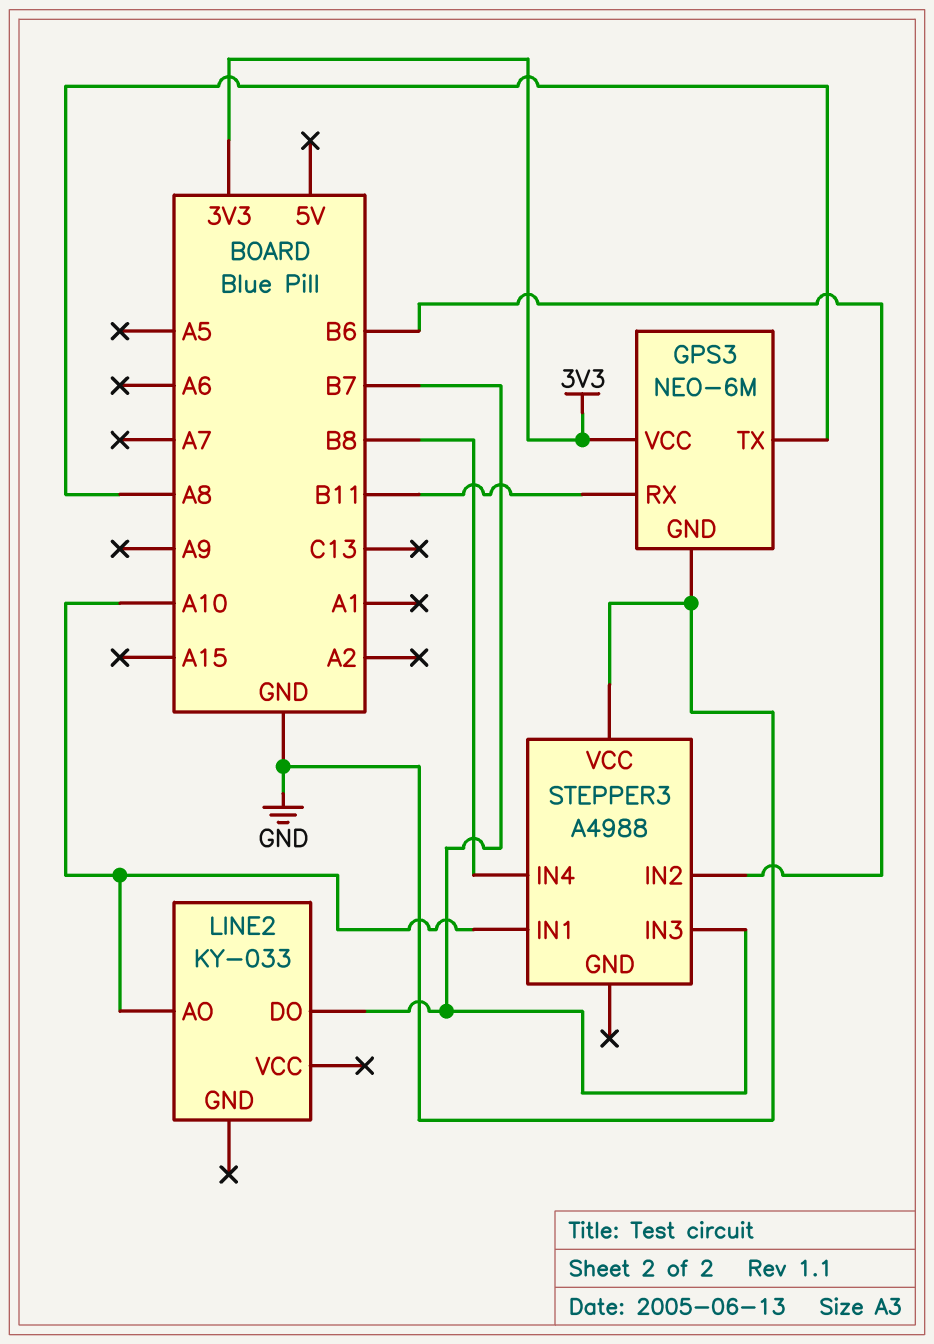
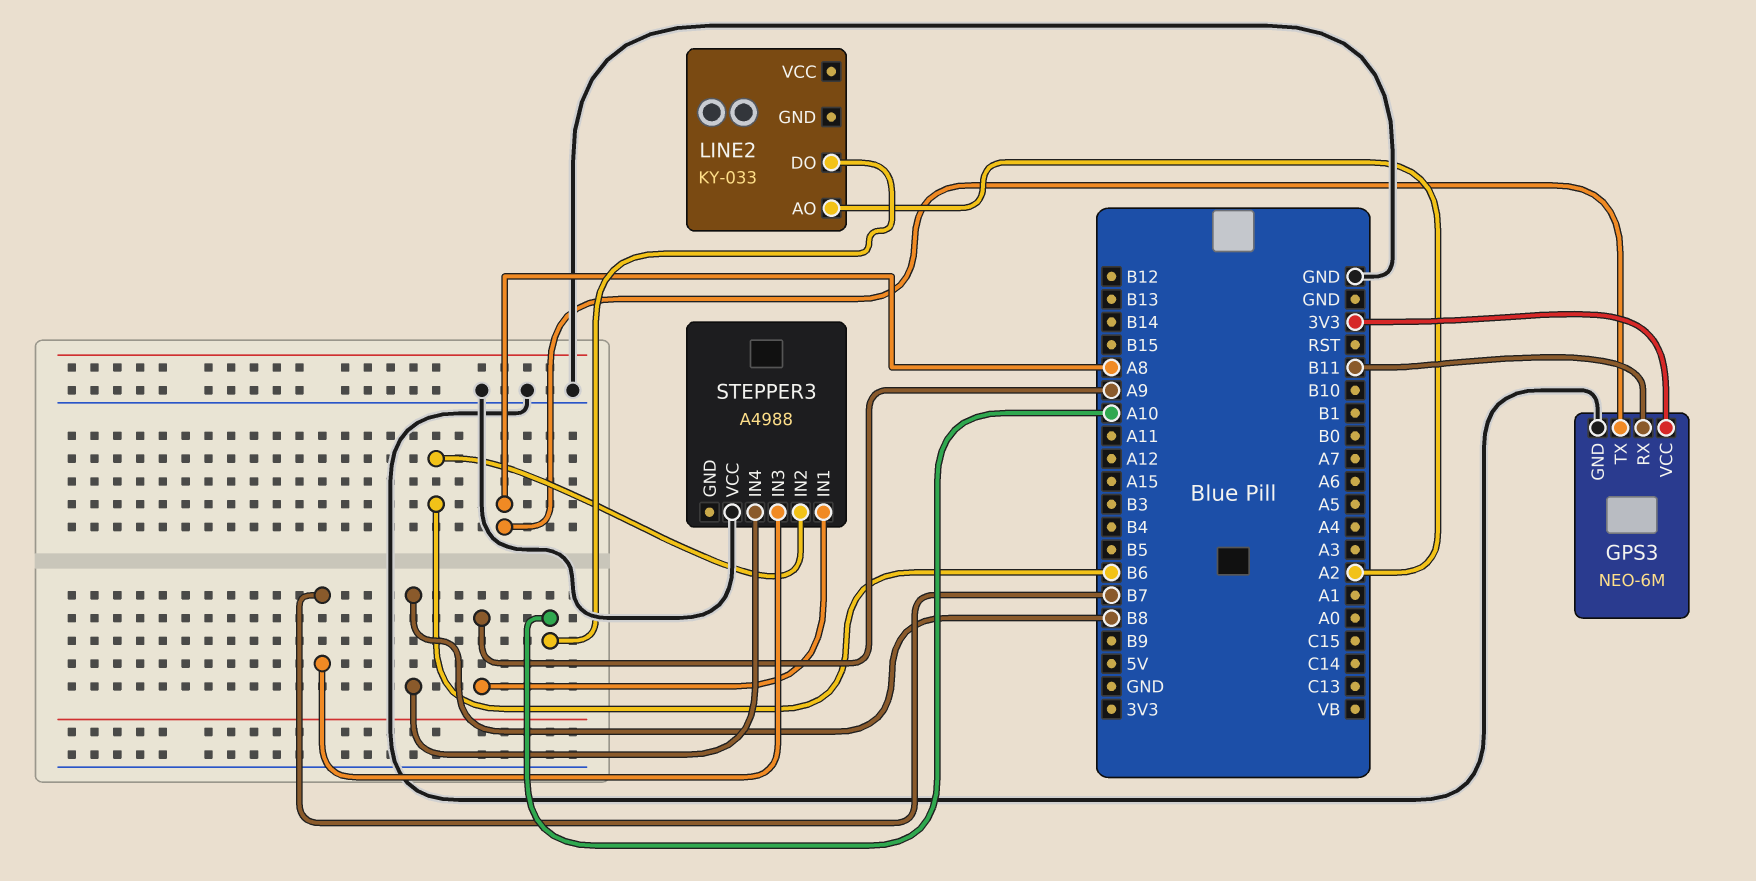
LINE2 pin AO: A10 -> A2
LINE2 pin DO: B7 -> A10
STEPPER3 pin IN1: A10 -> A9

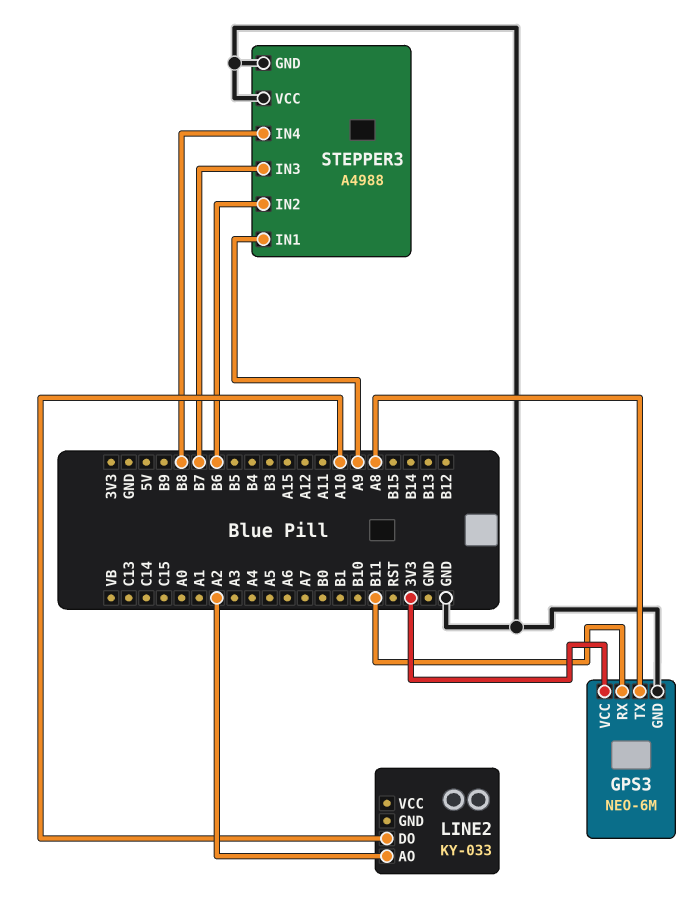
STEPPER3 pin GND: none -> GND

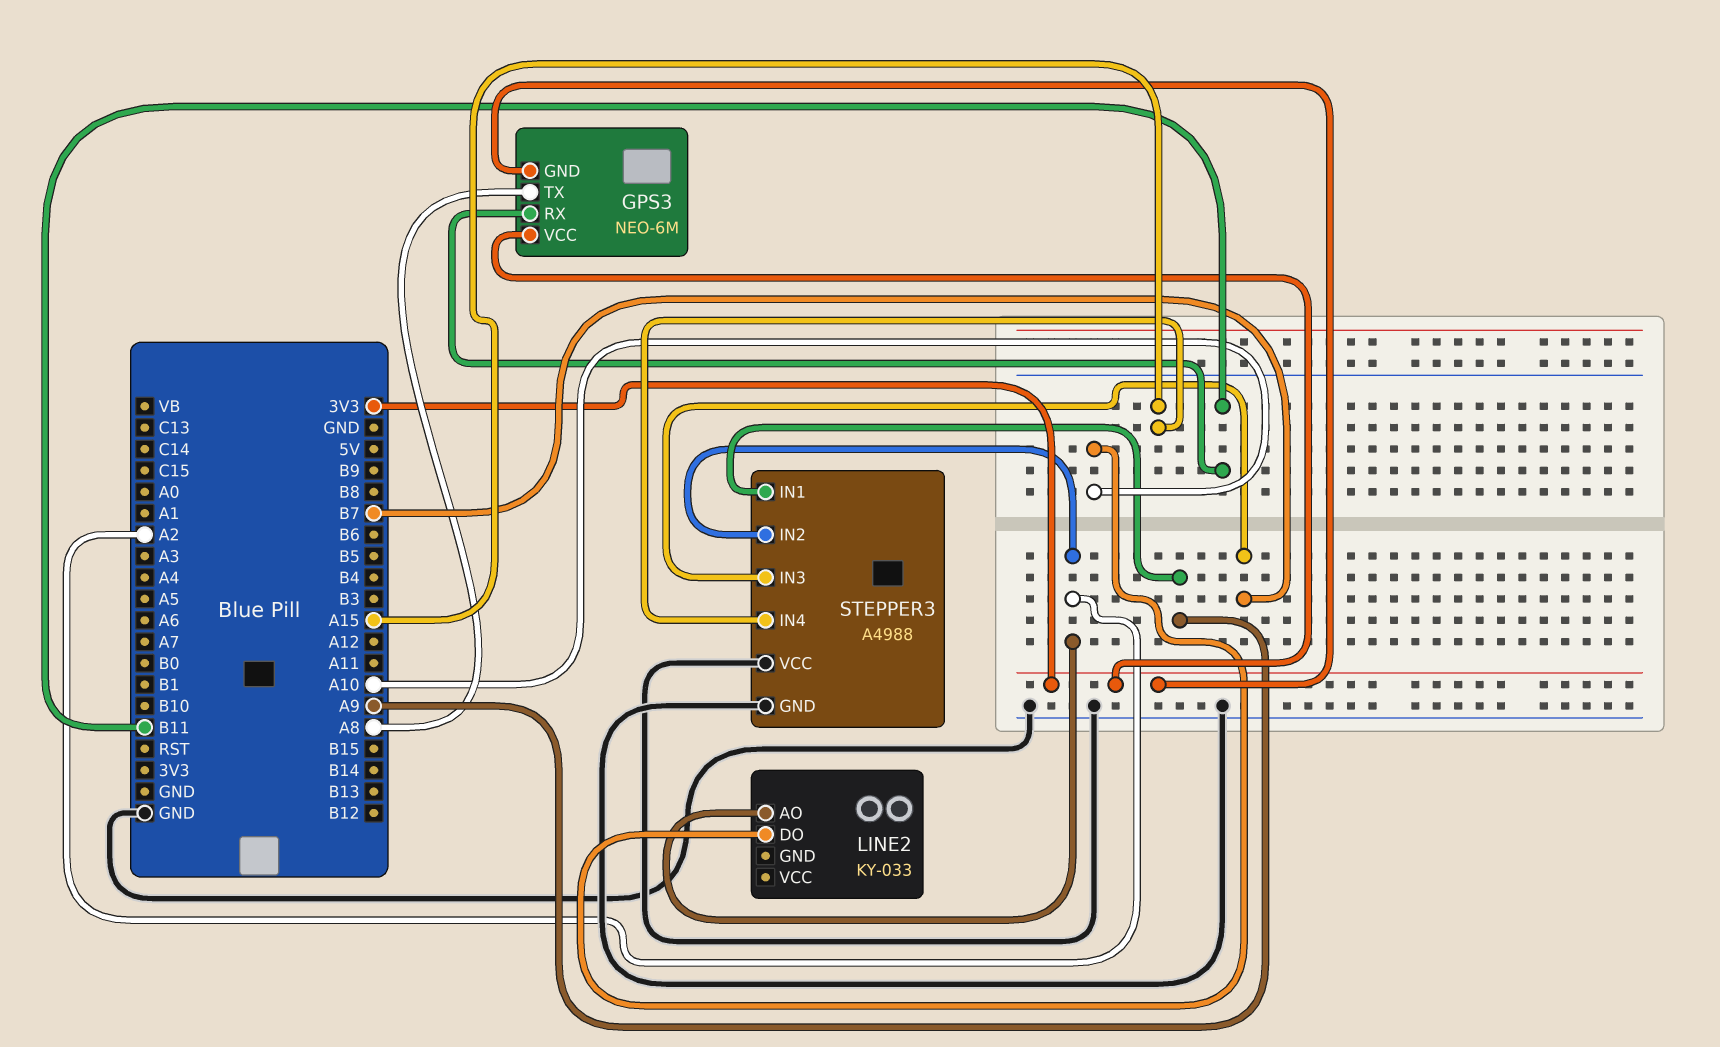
GPS3 pin GND: GND -> 3V3
STEPPER3 pin IN2: B6 -> A2
STEPPER3 pin IN4: B8 -> A15

